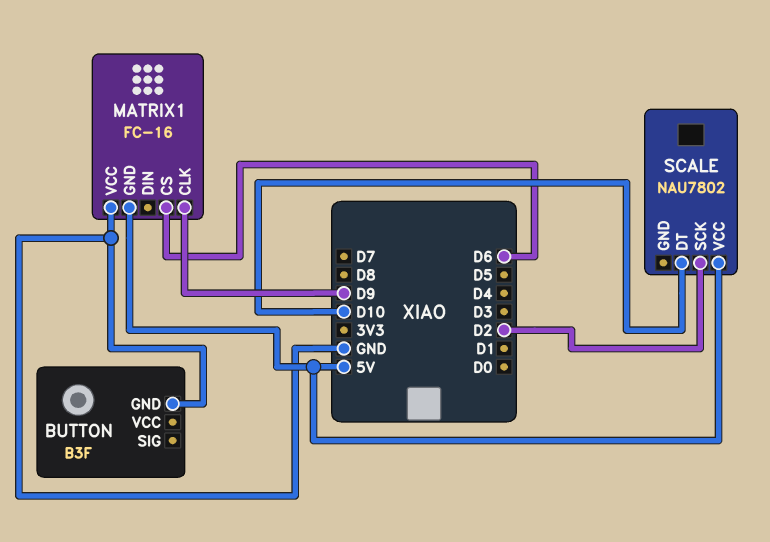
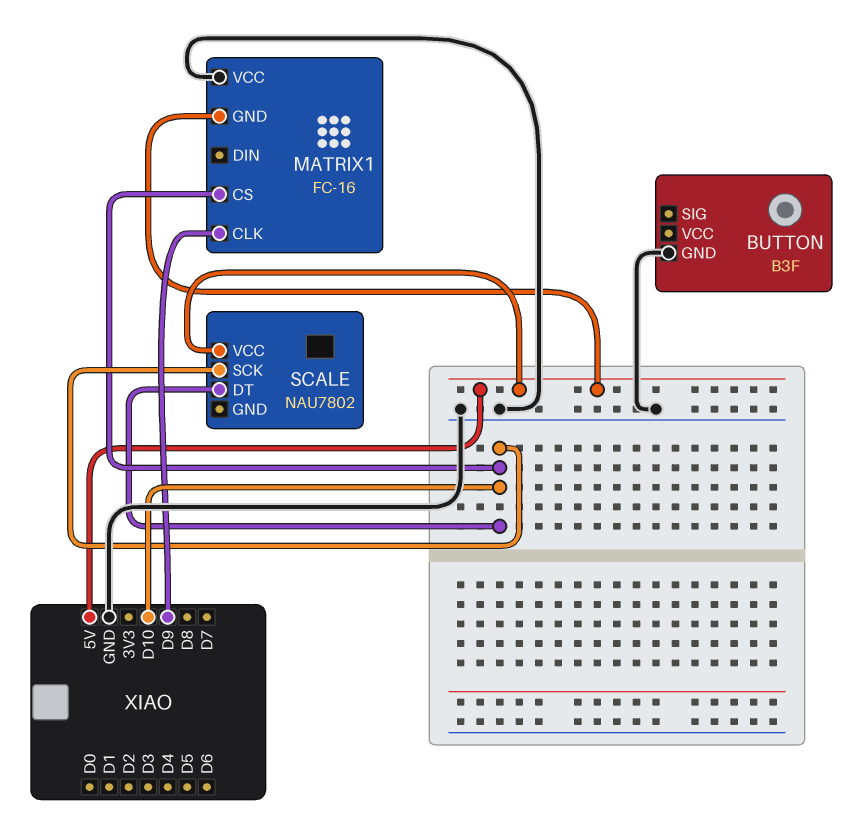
MATRIX1 pin CS: D6 -> D10
SCALE pin SCK: D2 -> D10

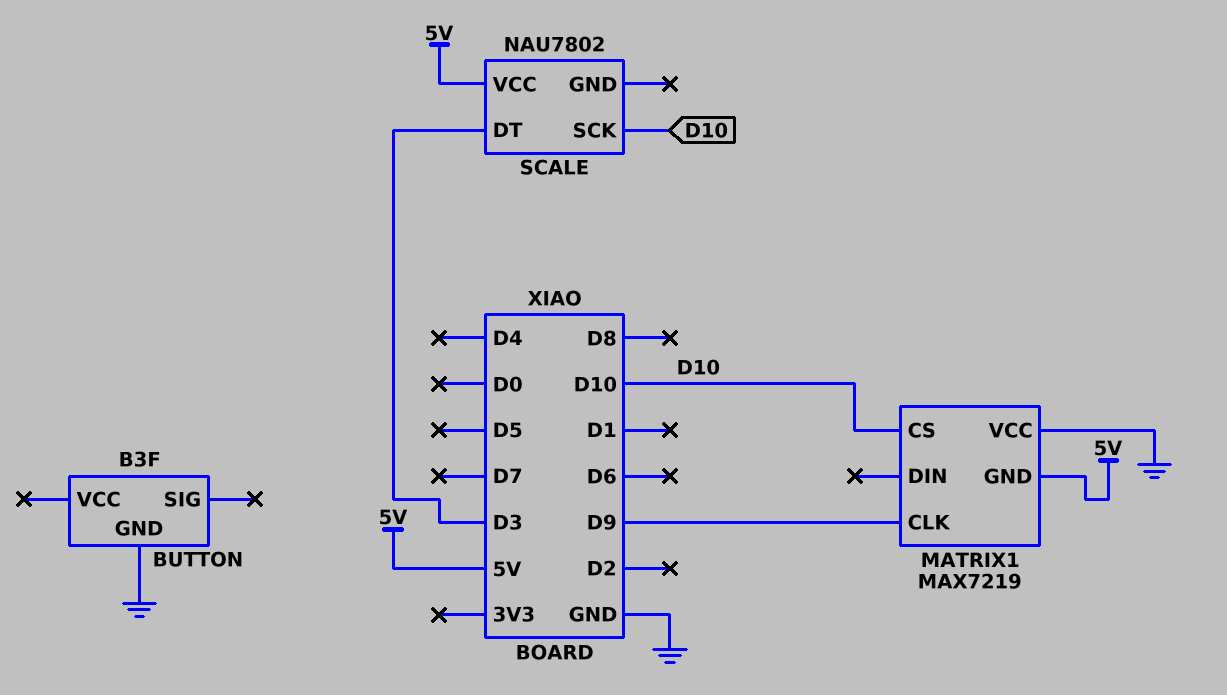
MATRIX1: FC-16 -> MAX7219
SCALE pin DT: D10 -> D3

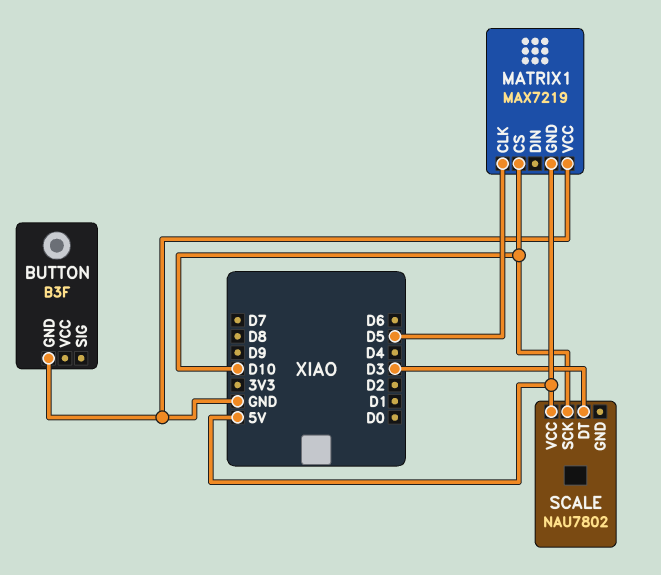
MATRIX1 pin CLK: D9 -> D5

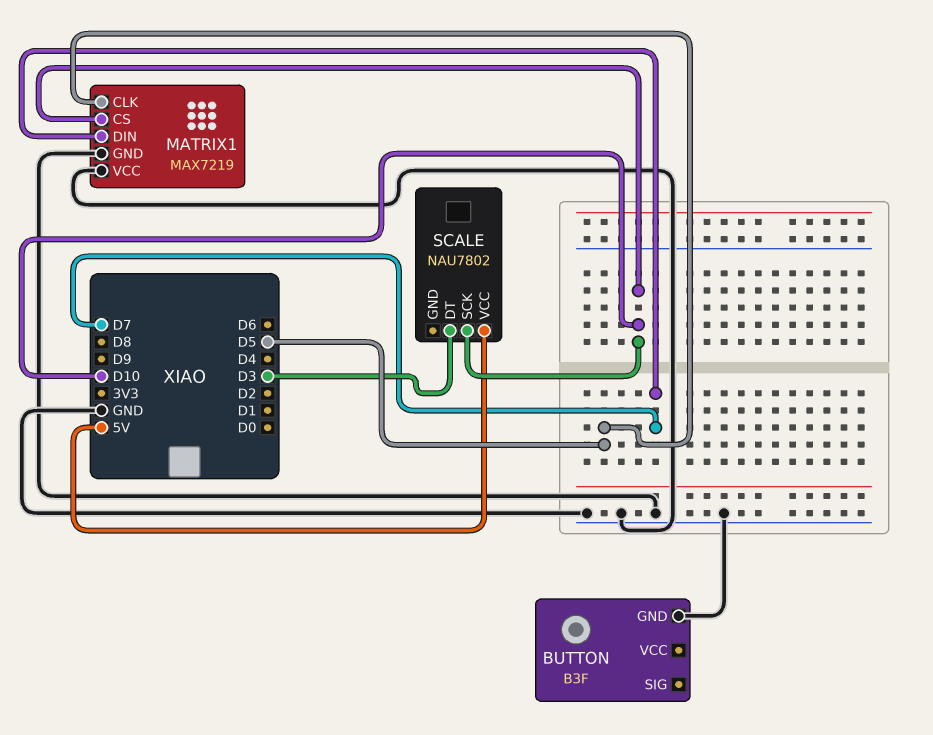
MATRIX1 pin DIN: none -> D7
MATRIX1 pin GND: 5V -> GND

